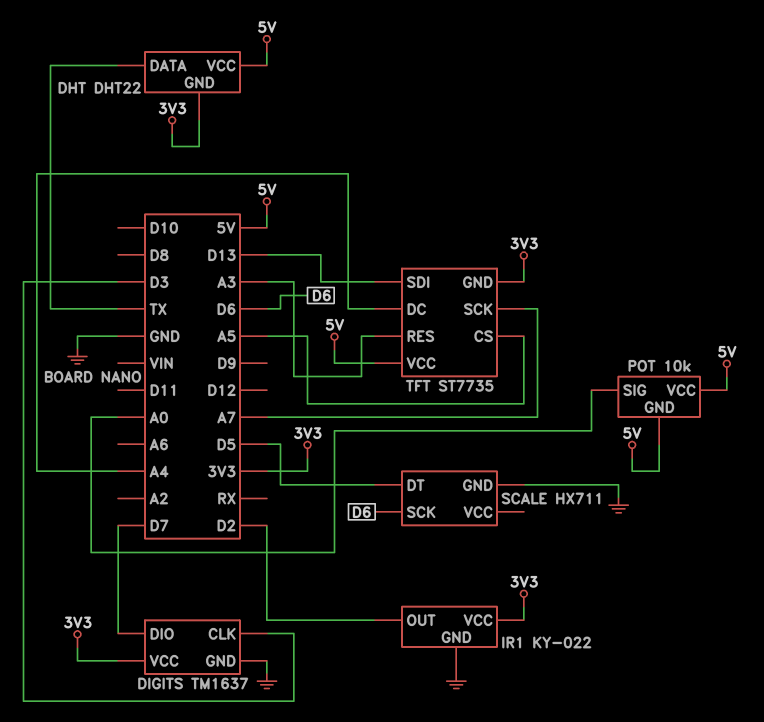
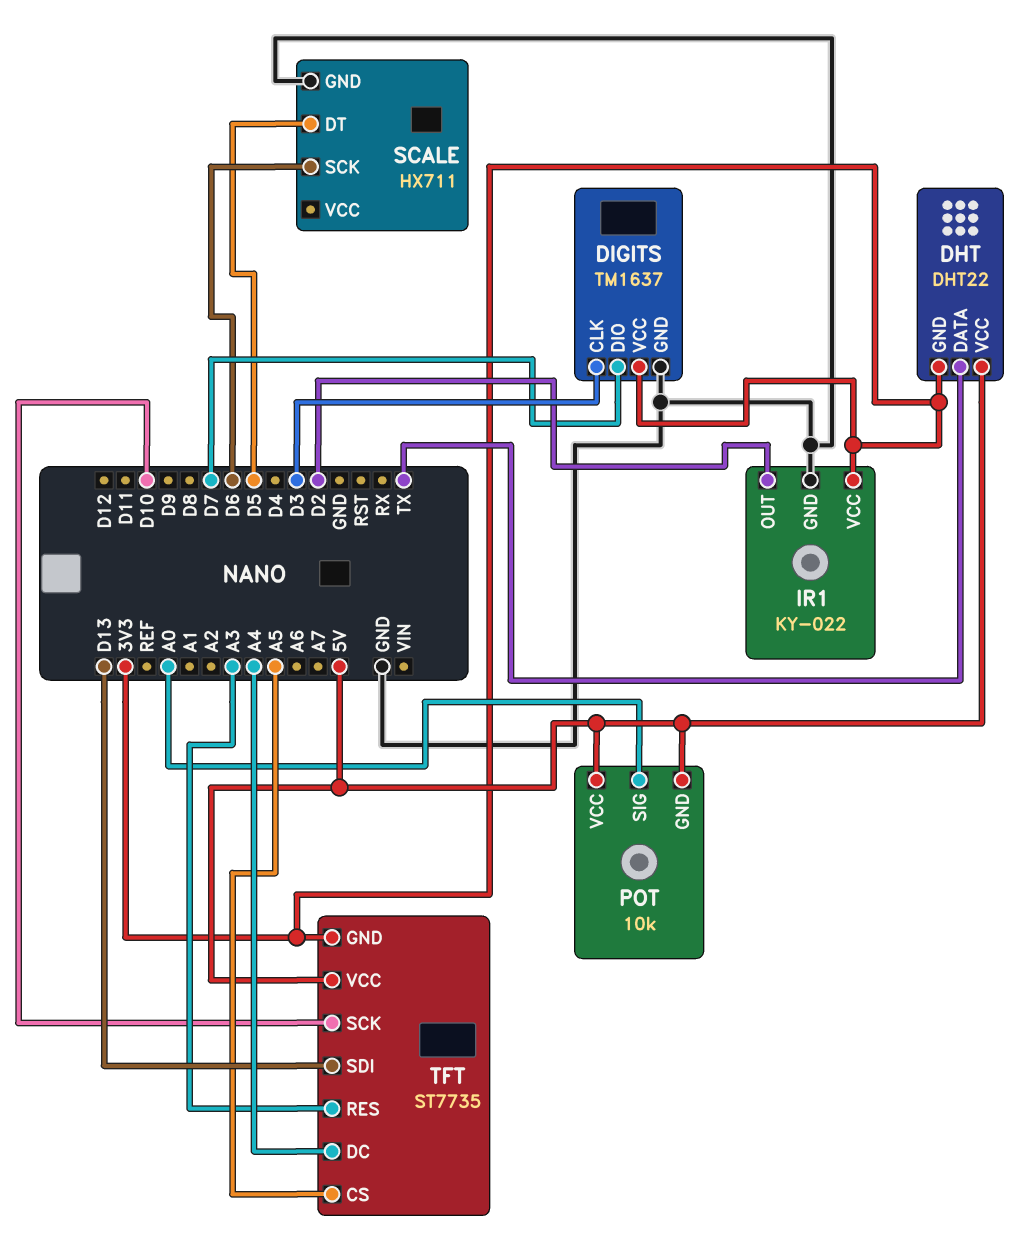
TFT pin SCK: A7 -> D10

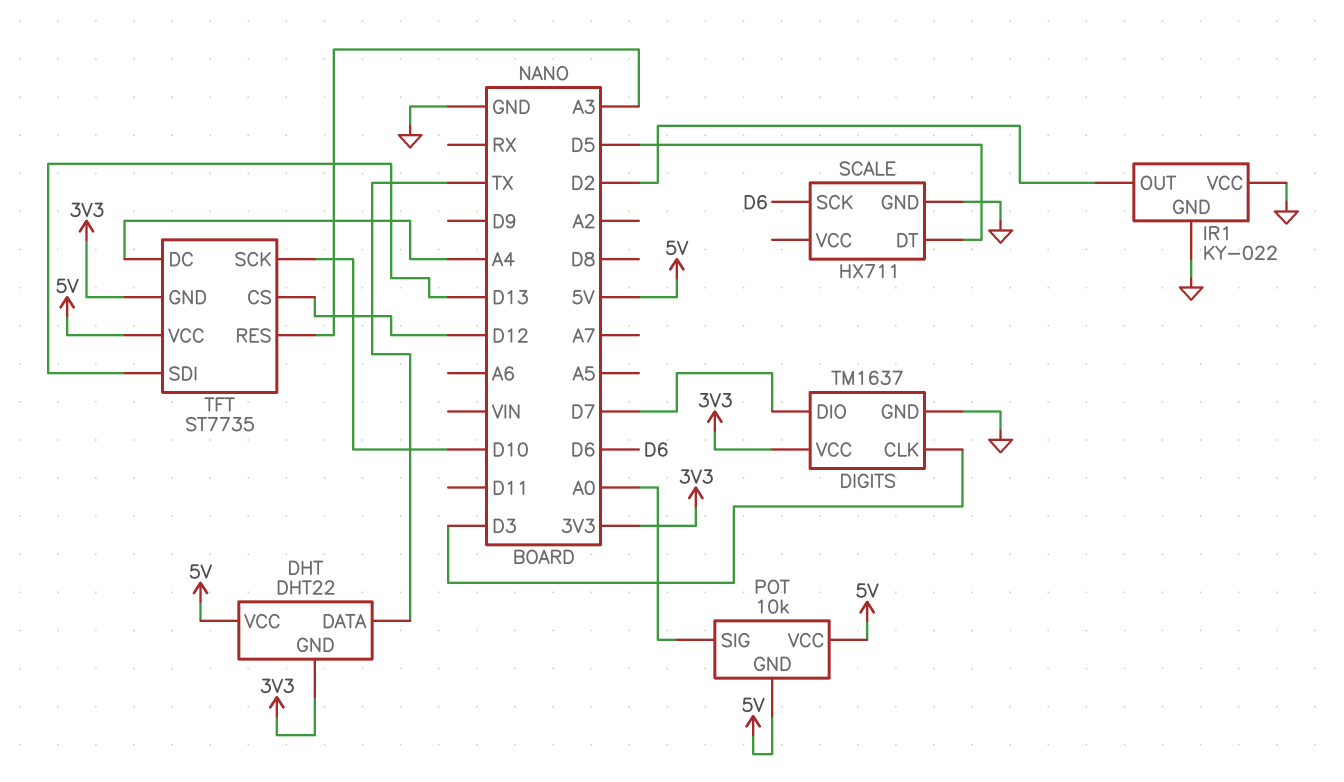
IR1 pin VCC: 3V3 -> GND
TFT pin CS: A5 -> D12

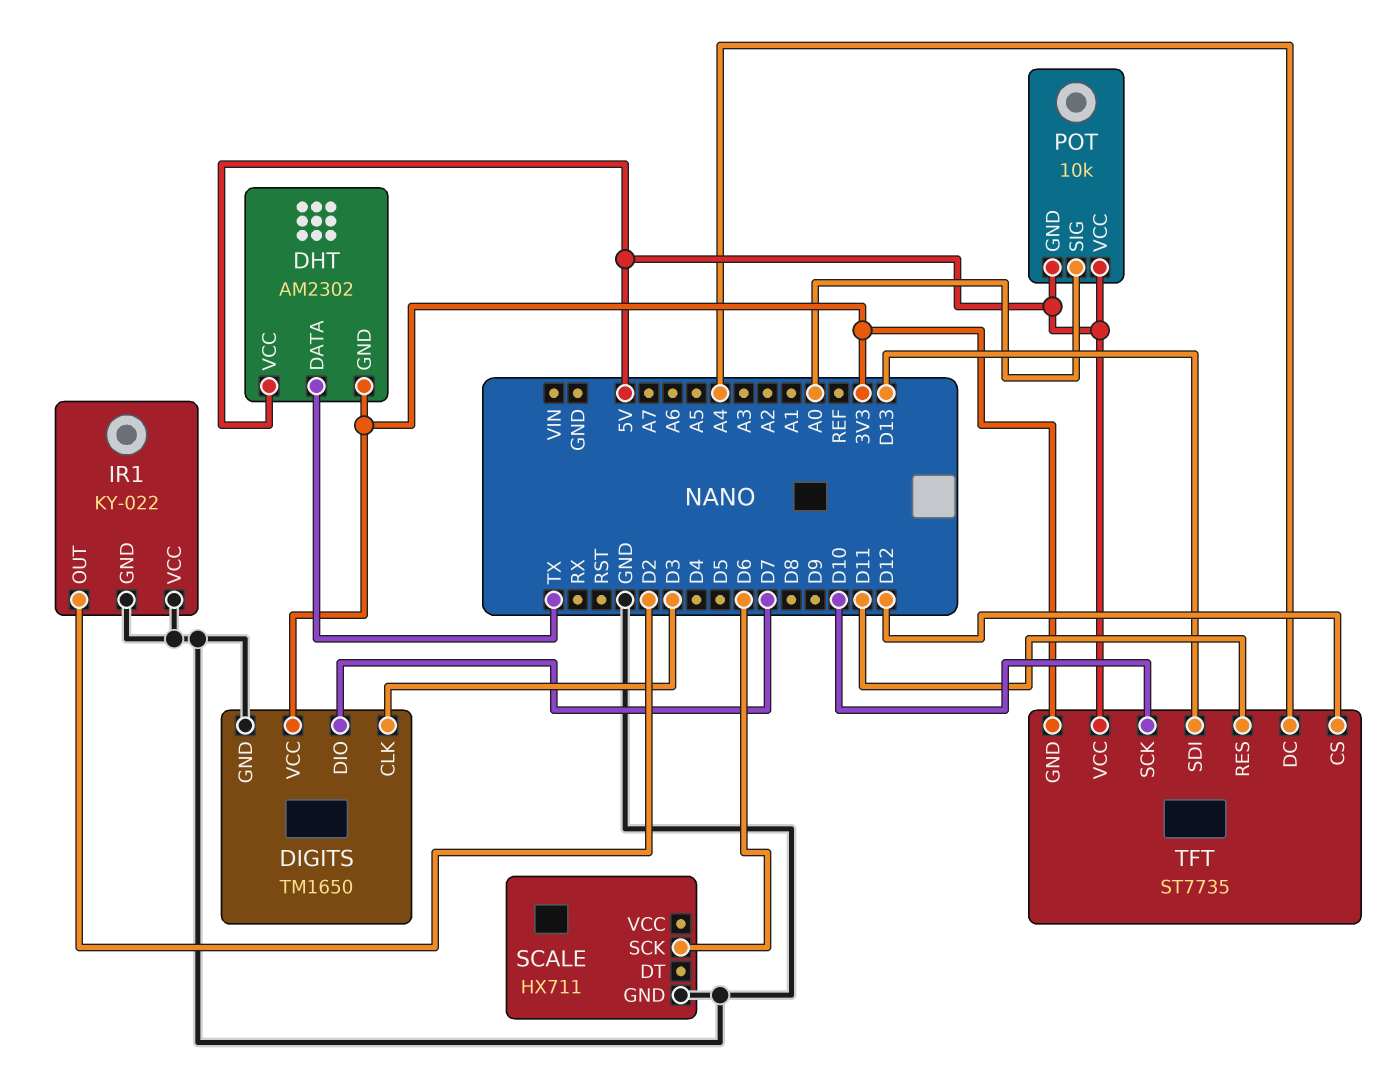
DHT: DHT22 -> AM2302
DIGITS: TM1637 -> TM1650
SCALE pin DT: D5 -> none
TFT pin RES: A3 -> D11

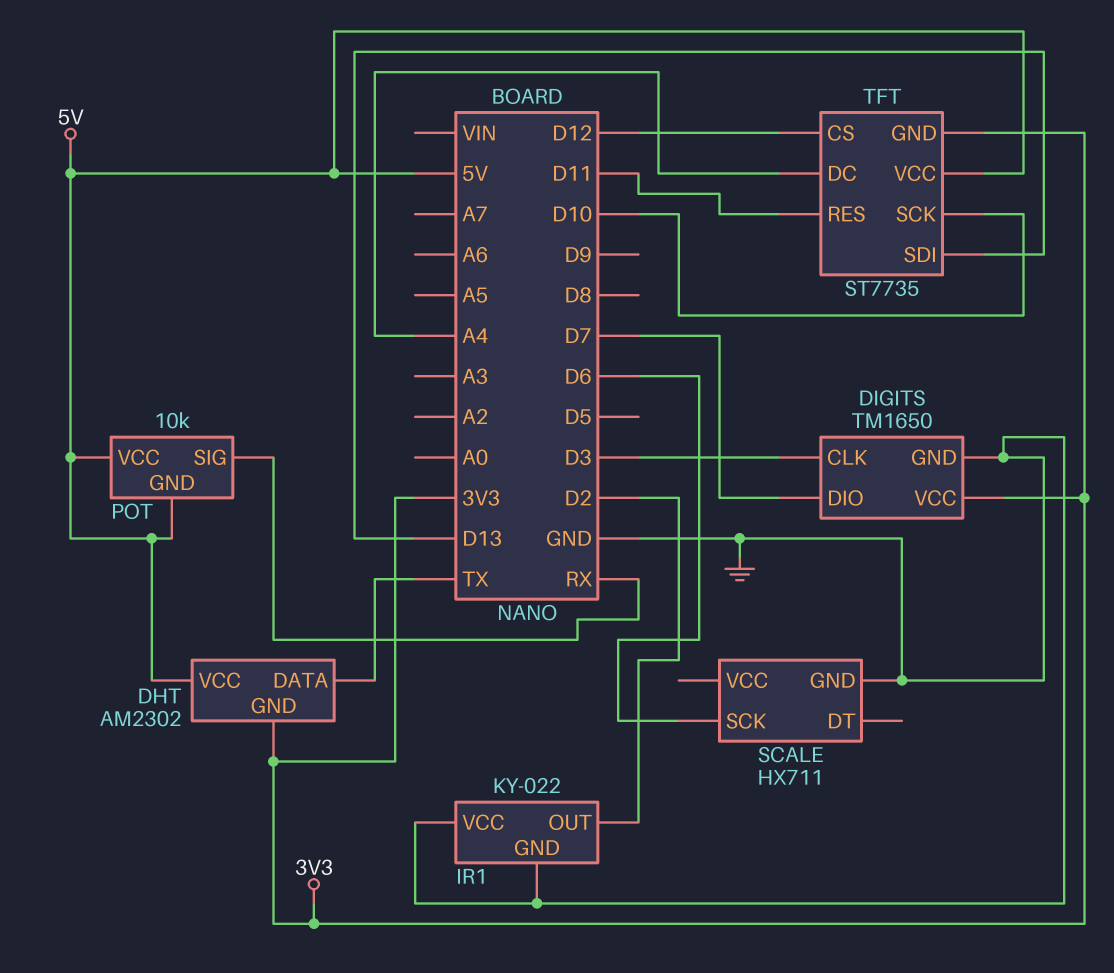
POT pin SIG: A0 -> RX

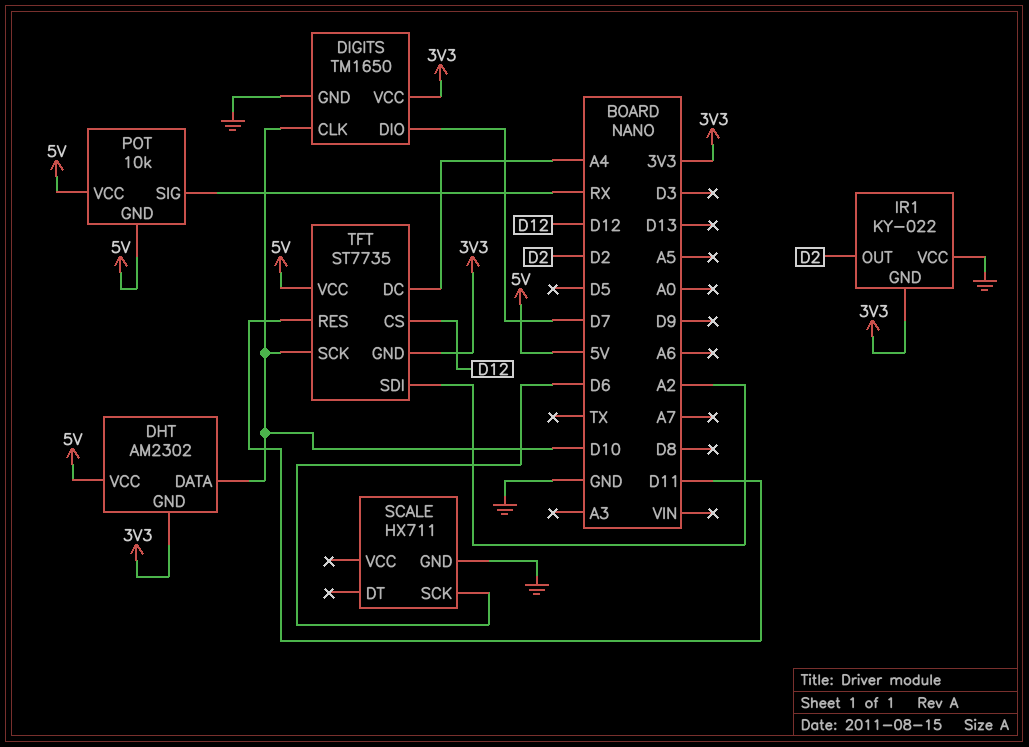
DHT pin DATA: TX -> D10
DIGITS pin CLK: D3 -> D10
IR1 pin GND: GND -> 3V3
TFT pin SDI: D13 -> A2

